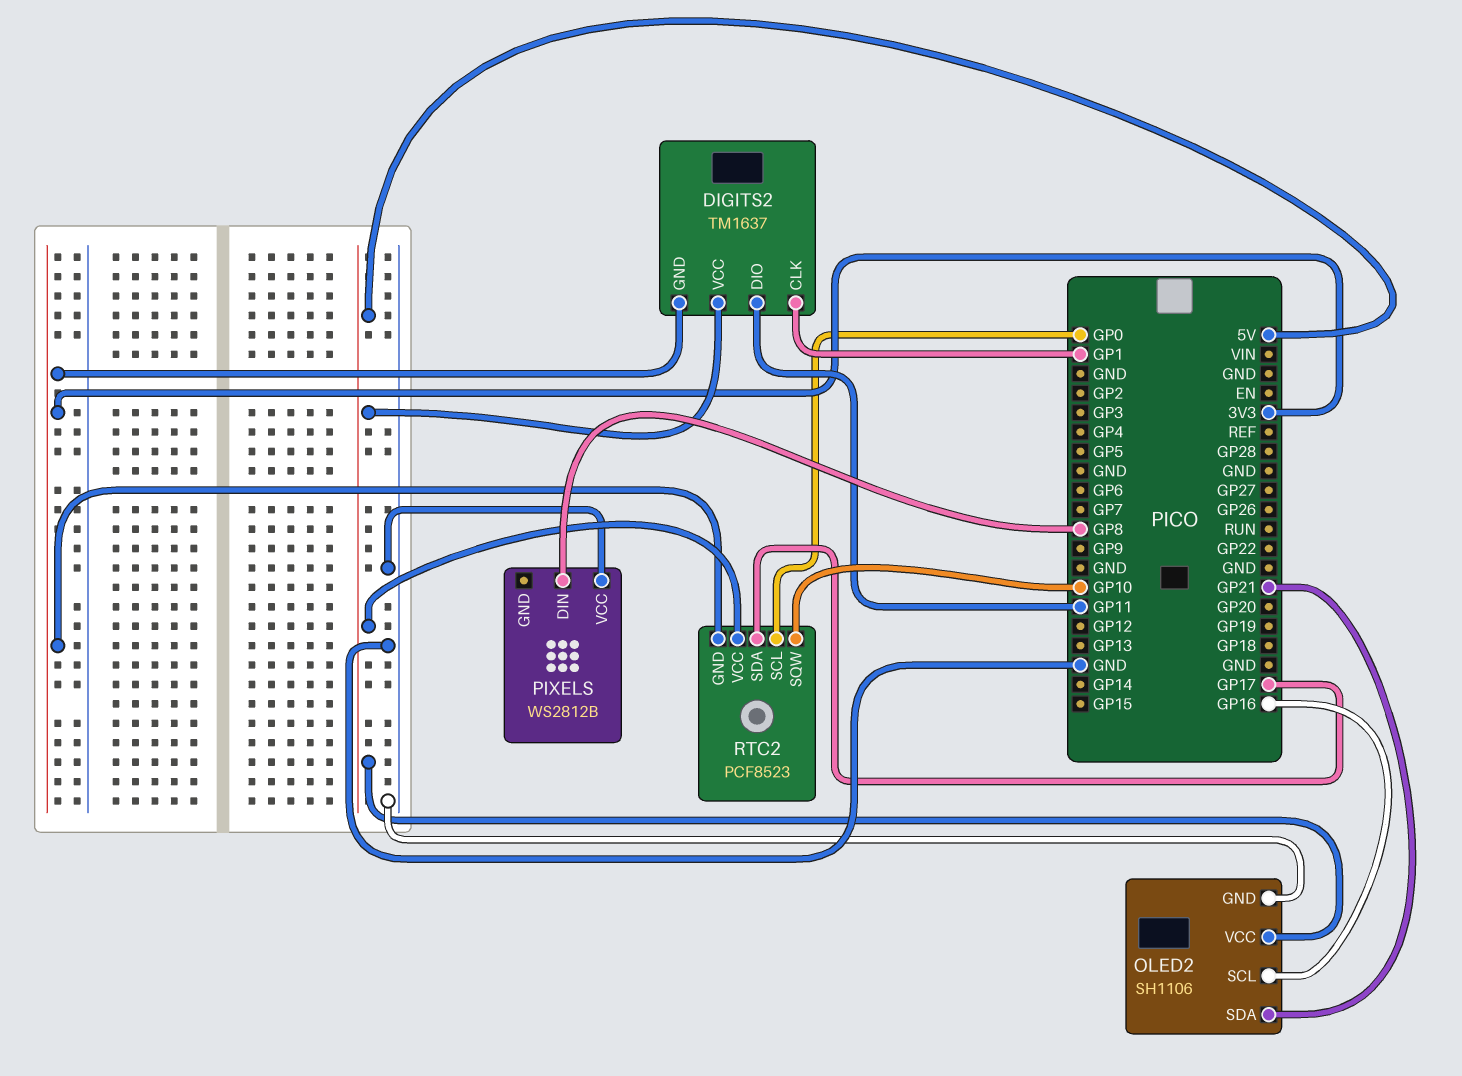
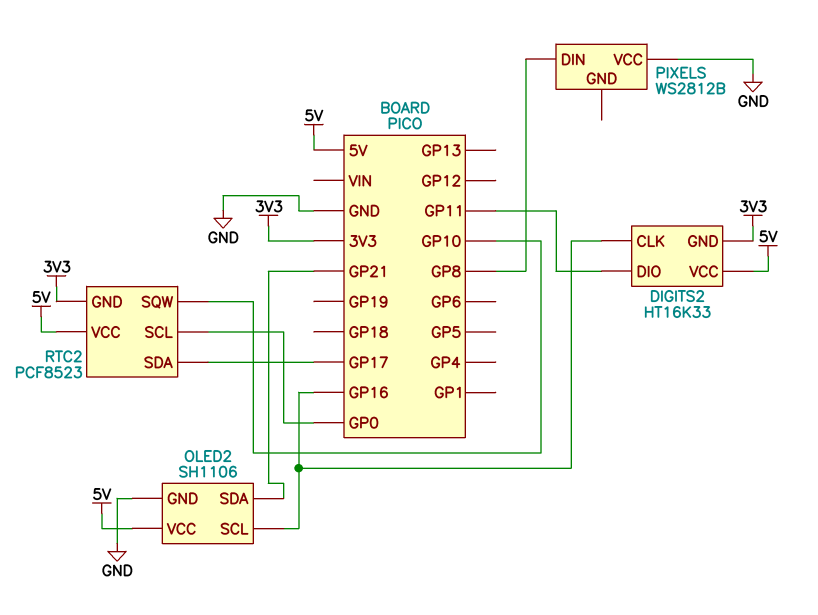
DIGITS2: TM1637 -> HT16K33
DIGITS2 pin CLK: GP1 -> GP16

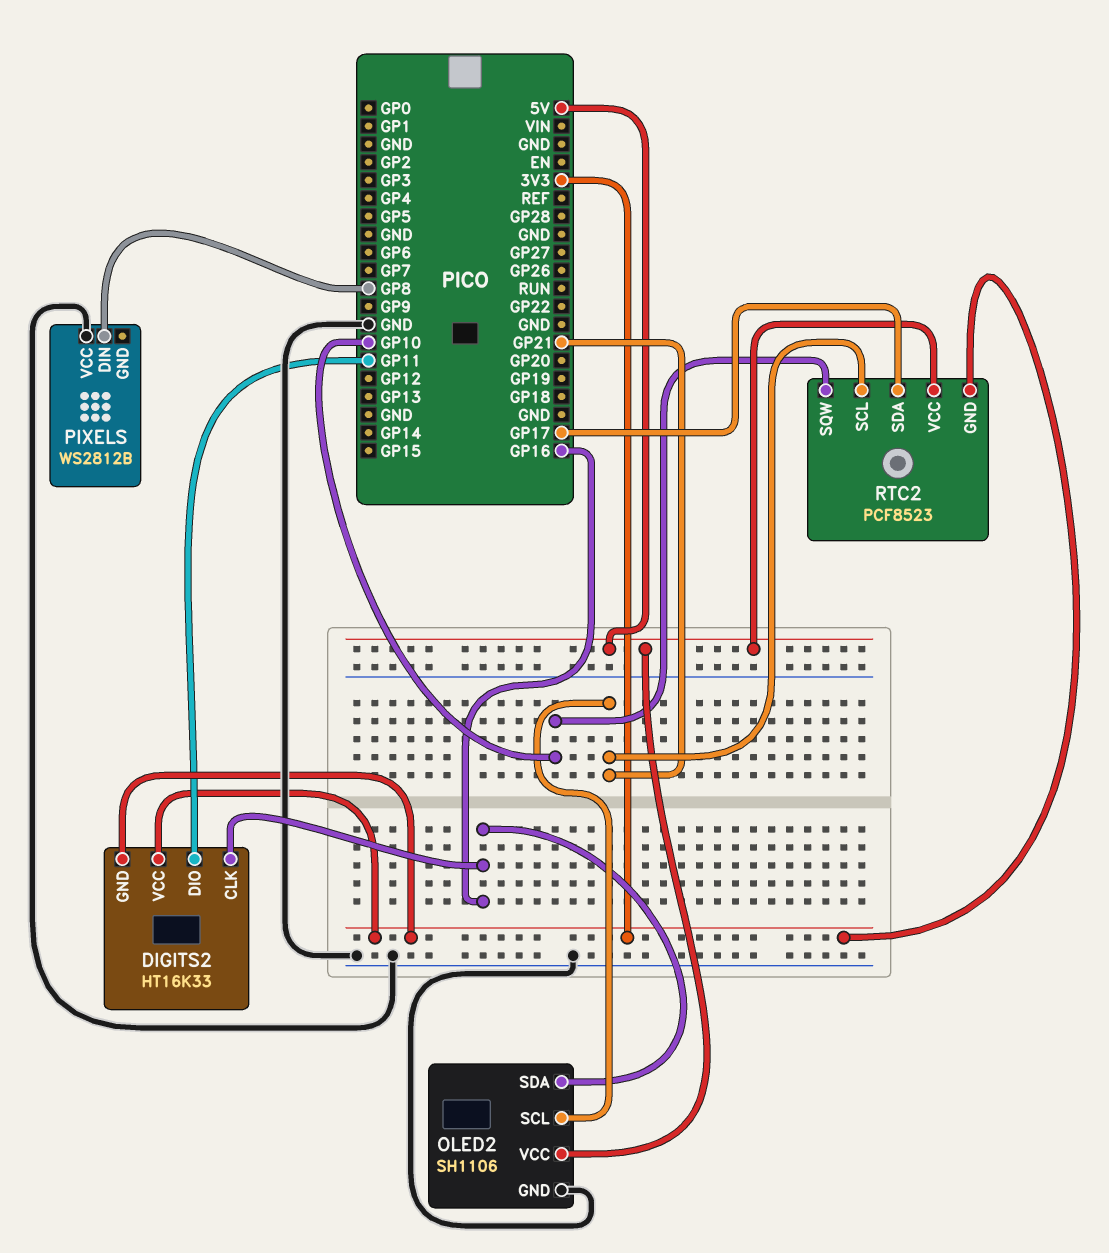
DIGITS2 pin VCC: 5V -> 3V3
OLED2 pin SCL: GP16 -> GP21
OLED2 pin SDA: GP21 -> GP16
RTC2 pin SCL: GP0 -> GP21

